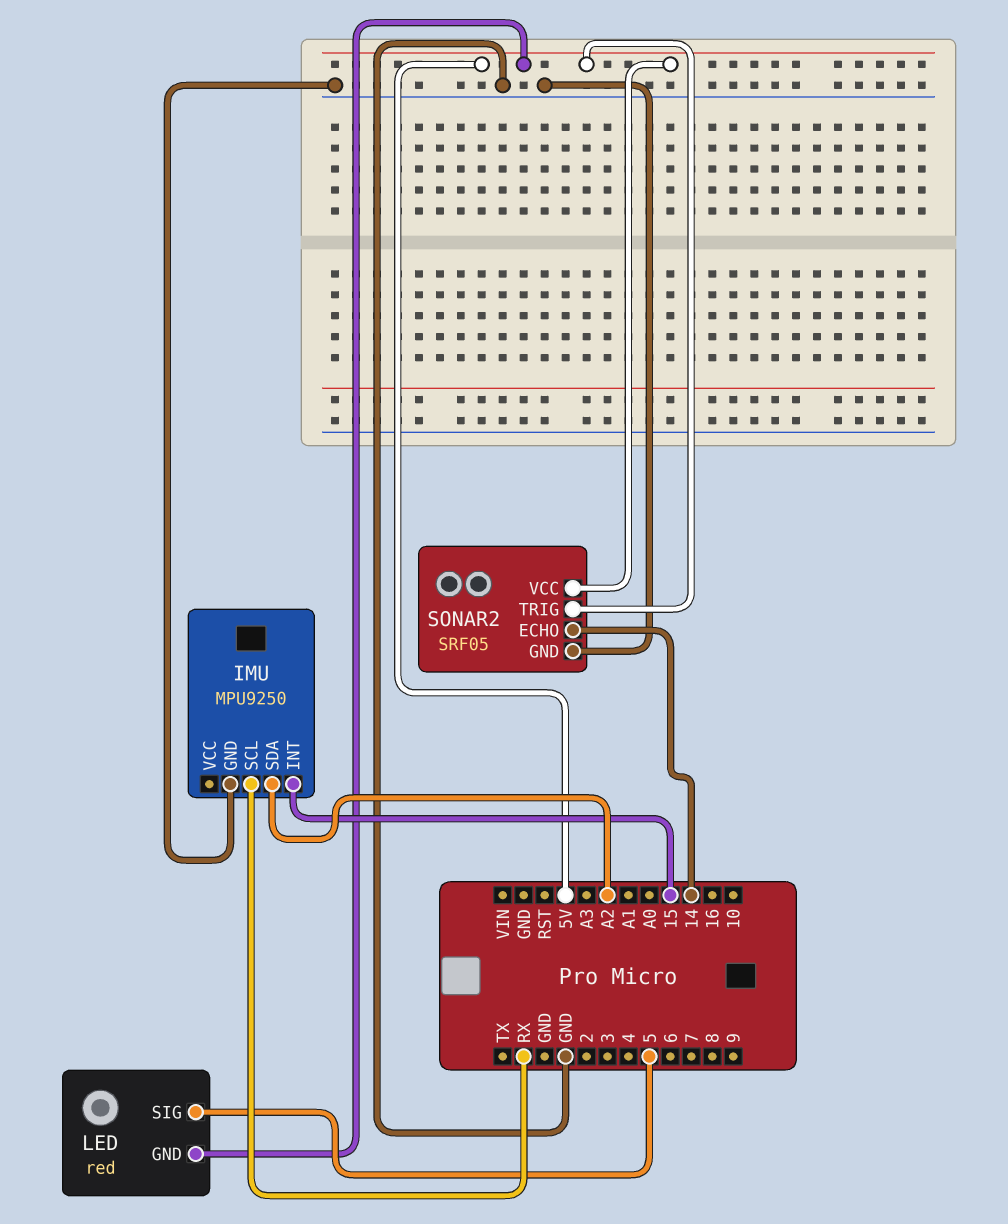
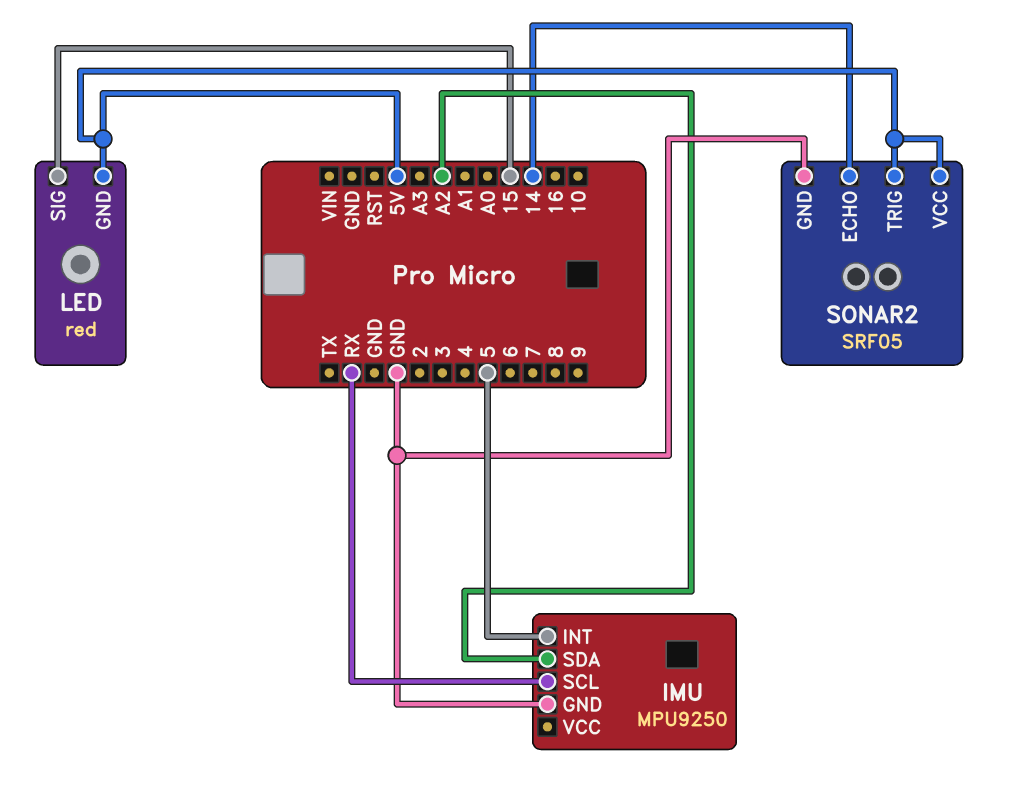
IMU pin INT: 15 -> 5
LED pin SIG: 5 -> 15

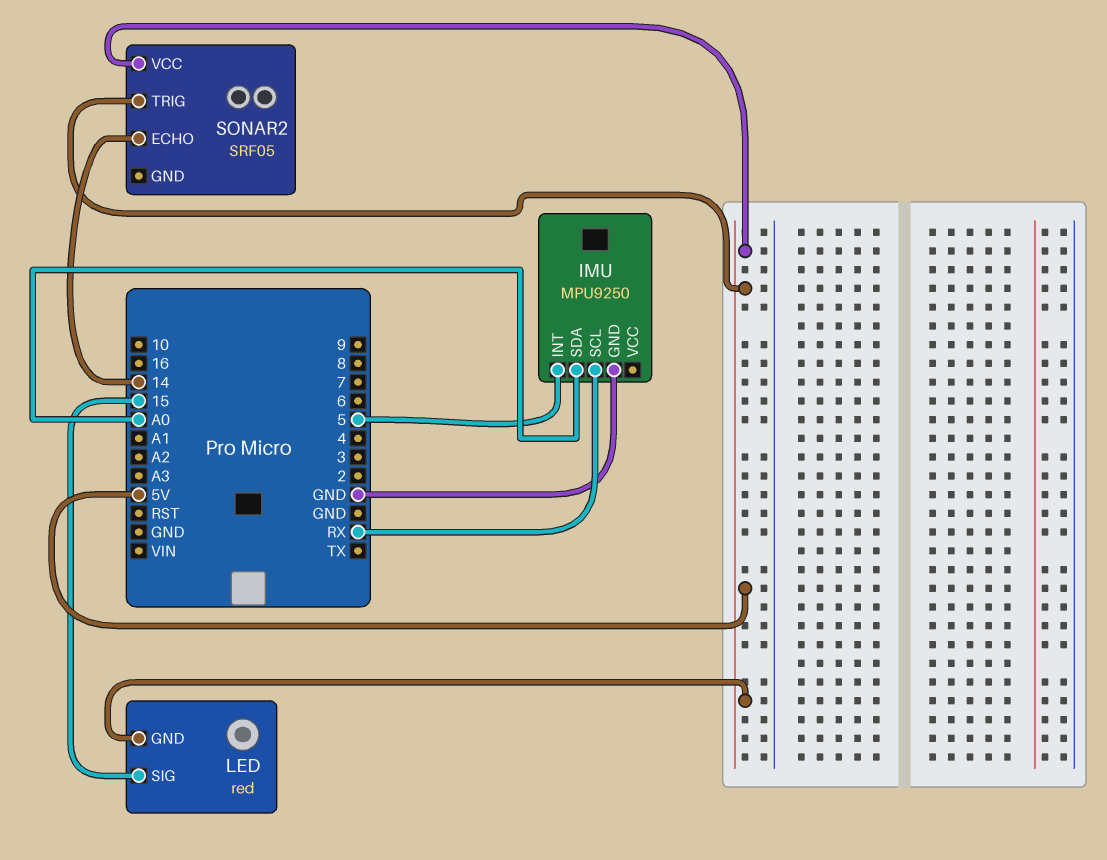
IMU pin SDA: A2 -> A0
SONAR2 pin GND: GND -> none

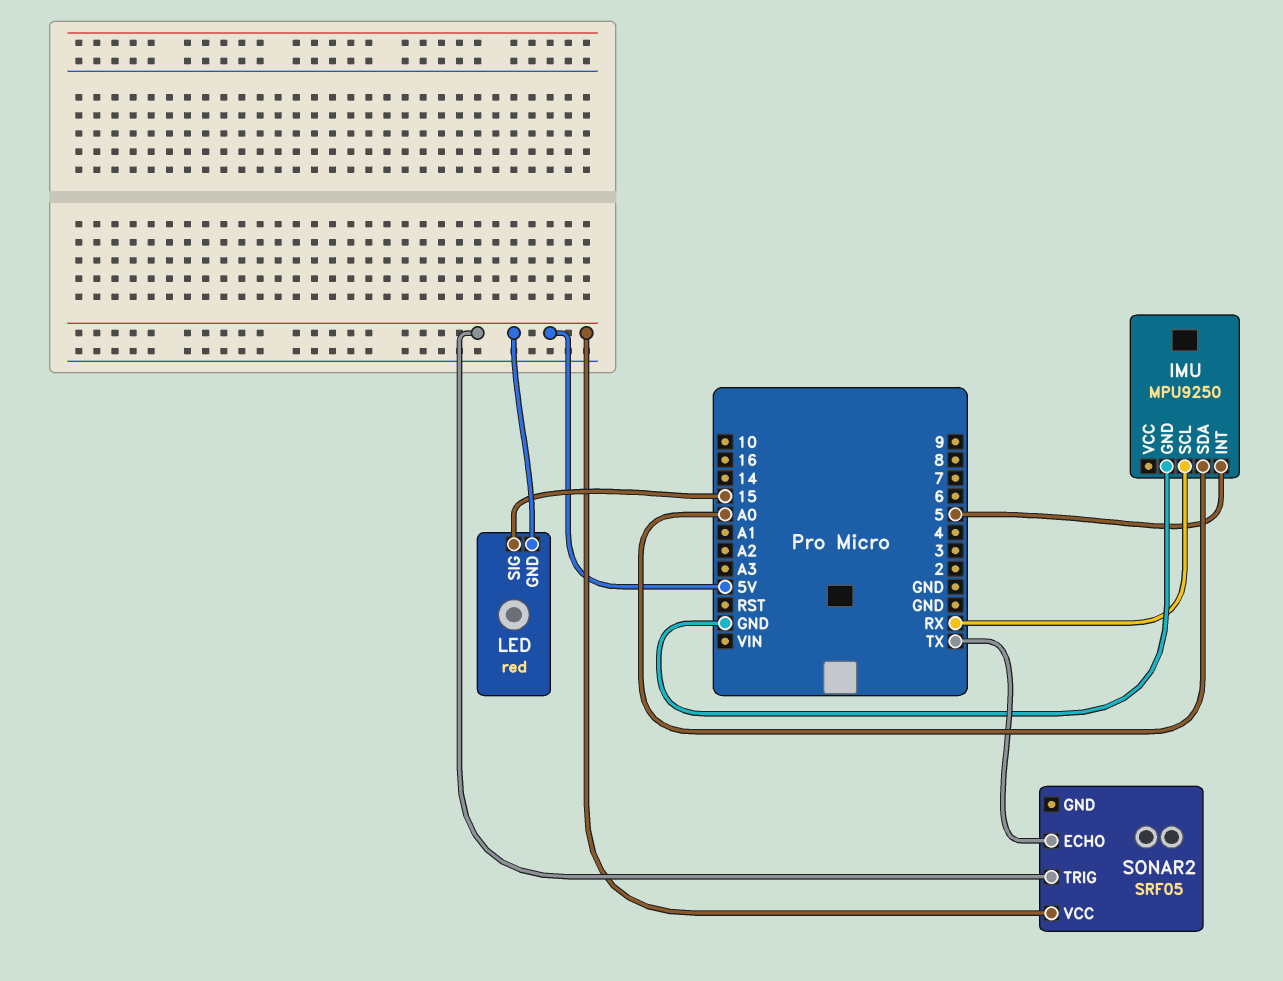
SONAR2 pin ECHO: 14 -> TX

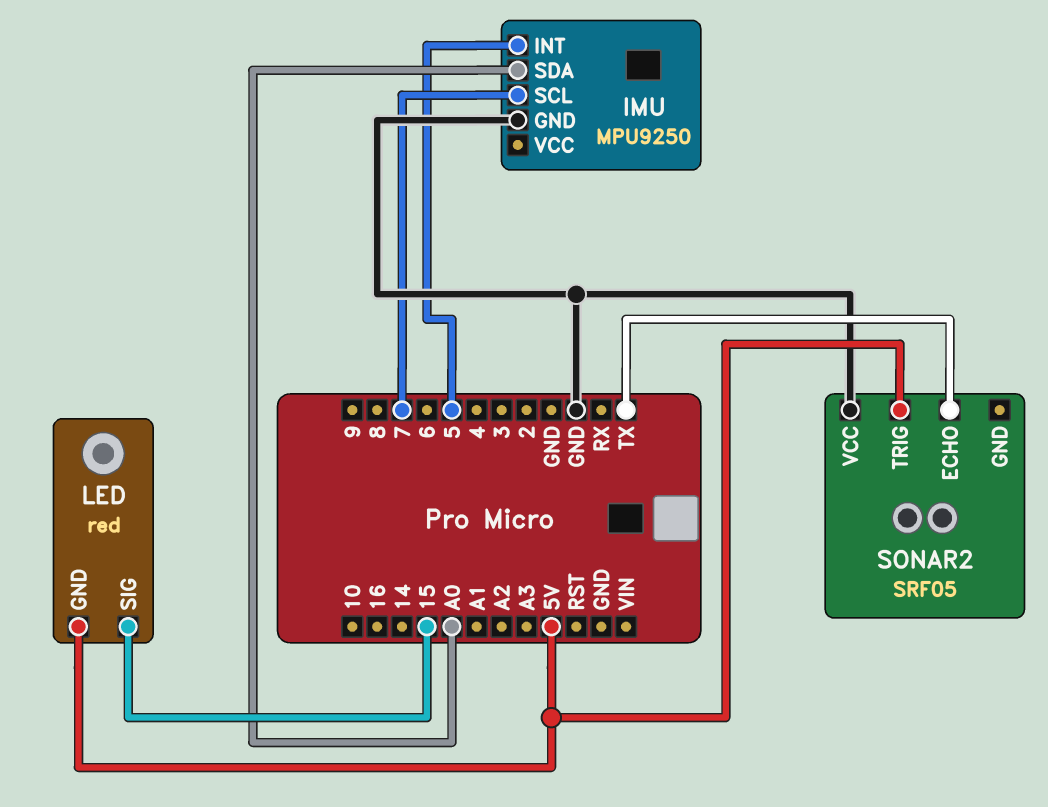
IMU pin SCL: RX -> 7
SONAR2 pin VCC: 5V -> GND

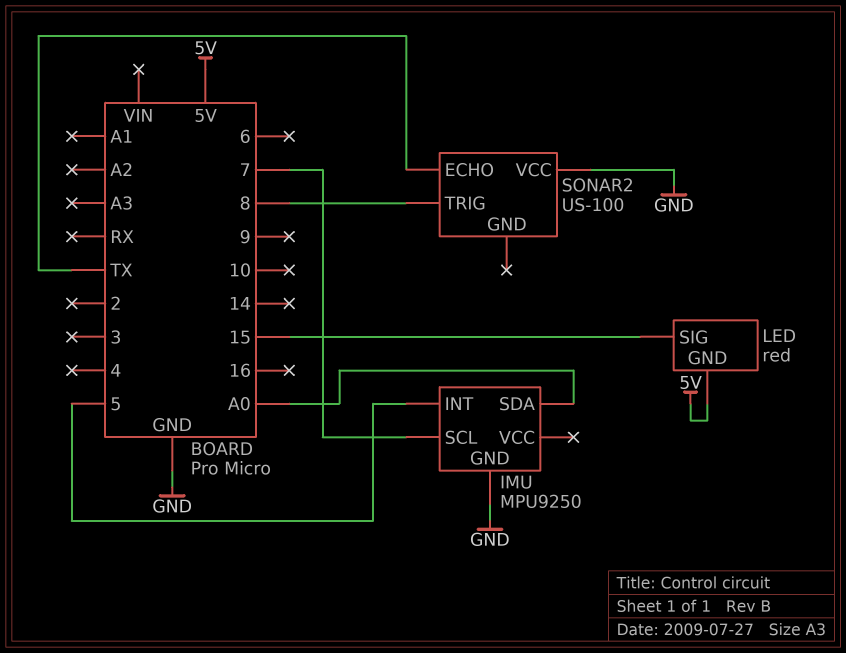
SONAR2: SRF05 -> US-100
SONAR2 pin TRIG: 5V -> 8

